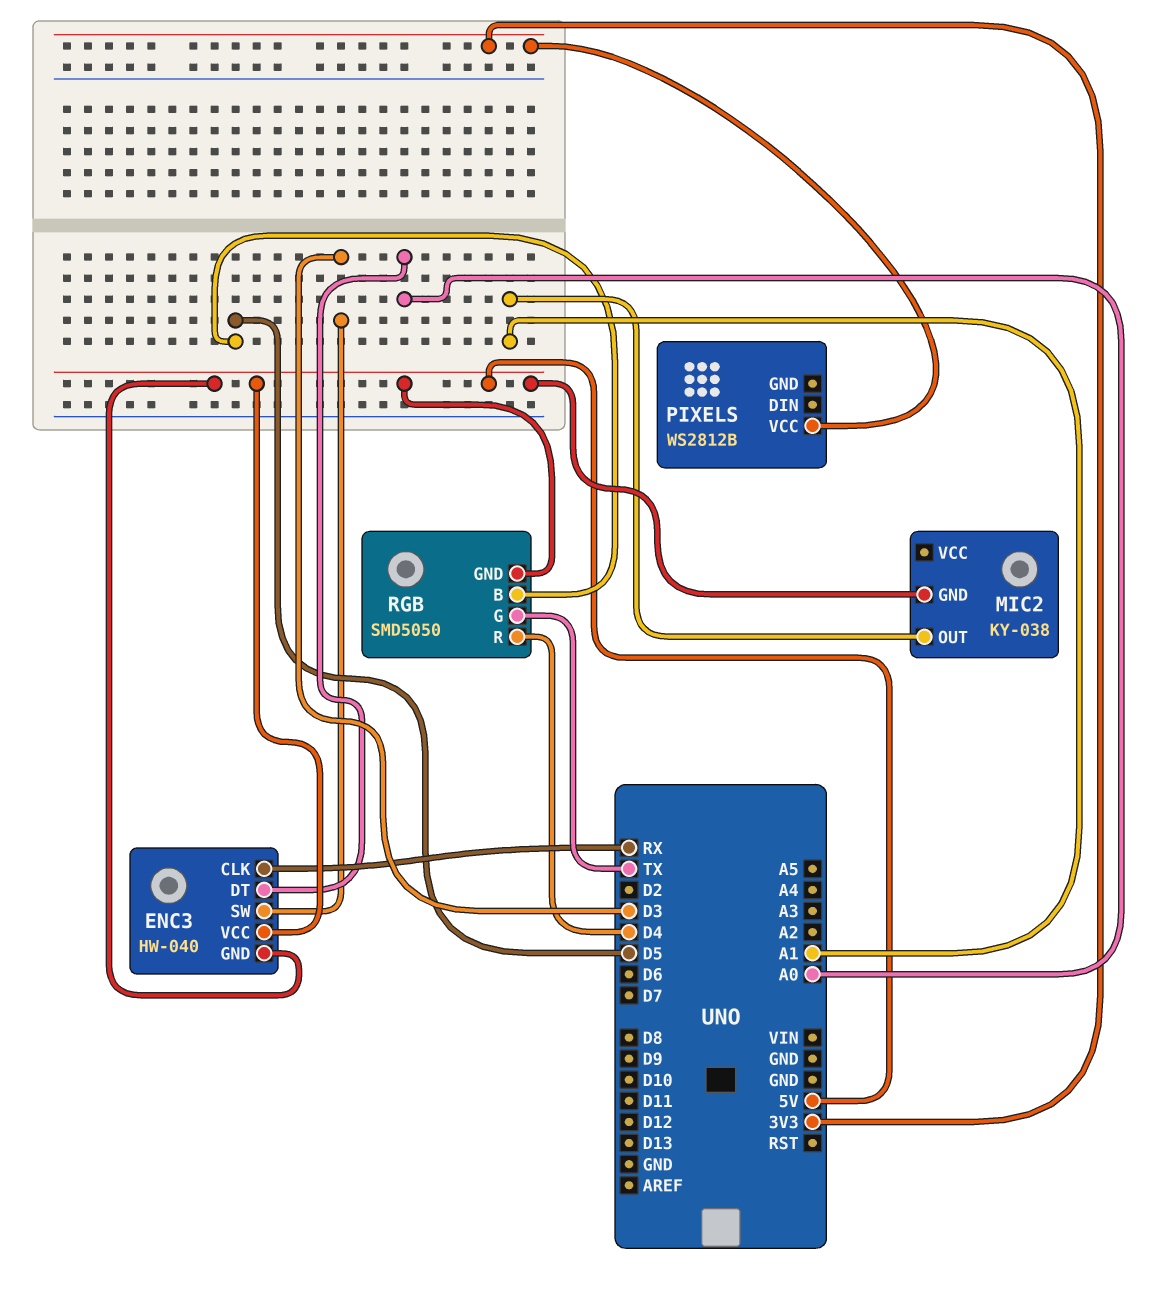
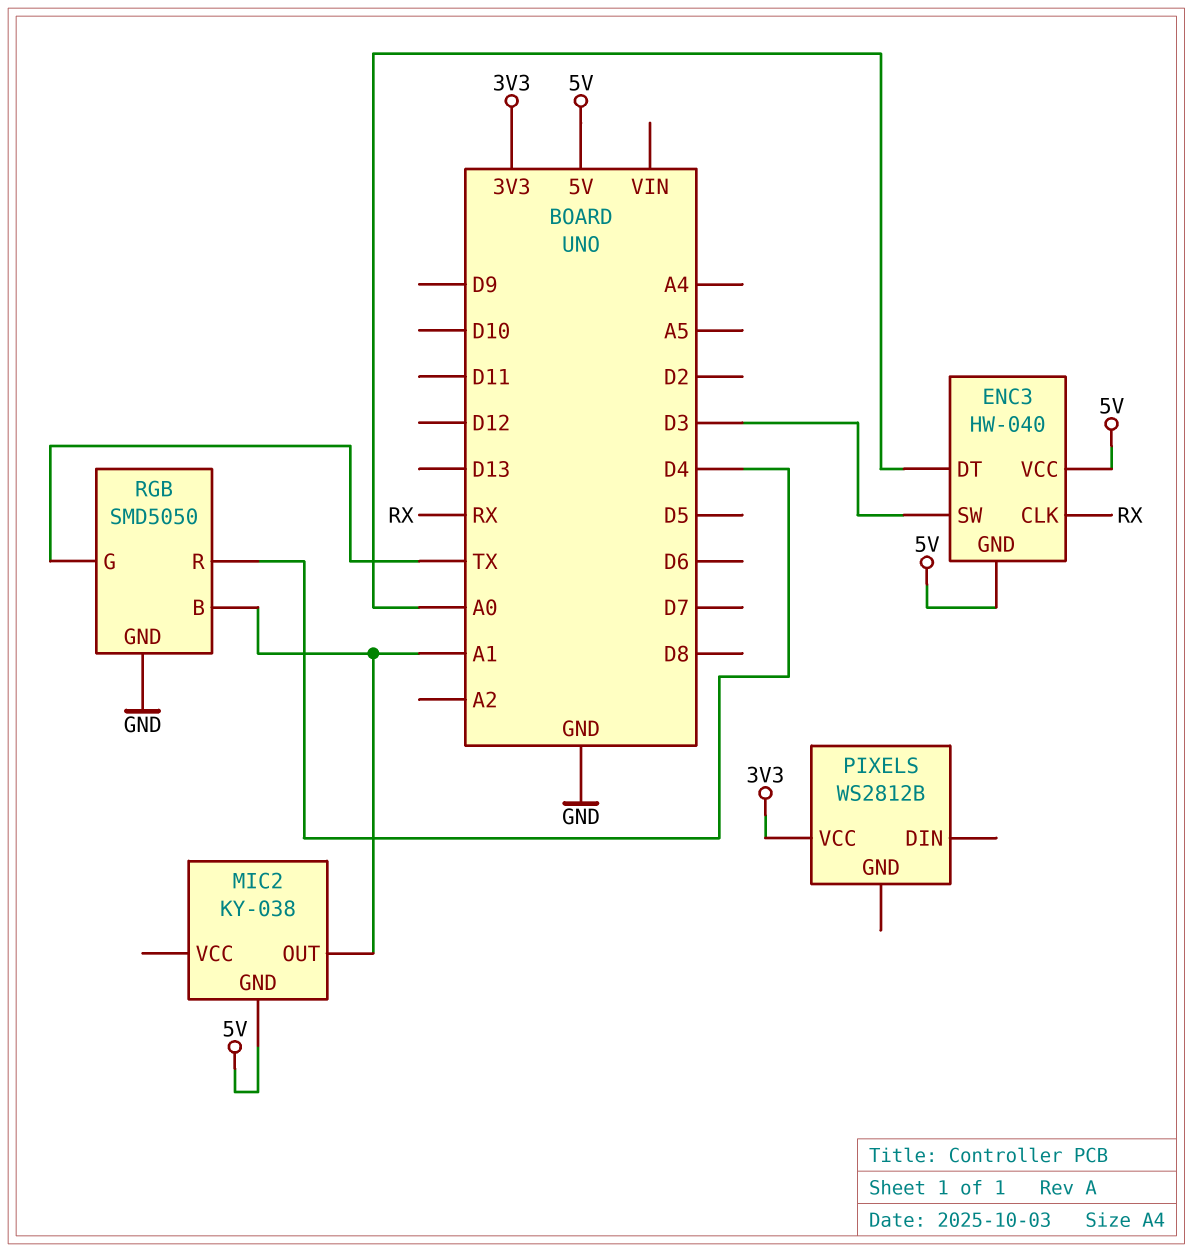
RGB pin B: D5 -> A1
RGB pin GND: 5V -> GND

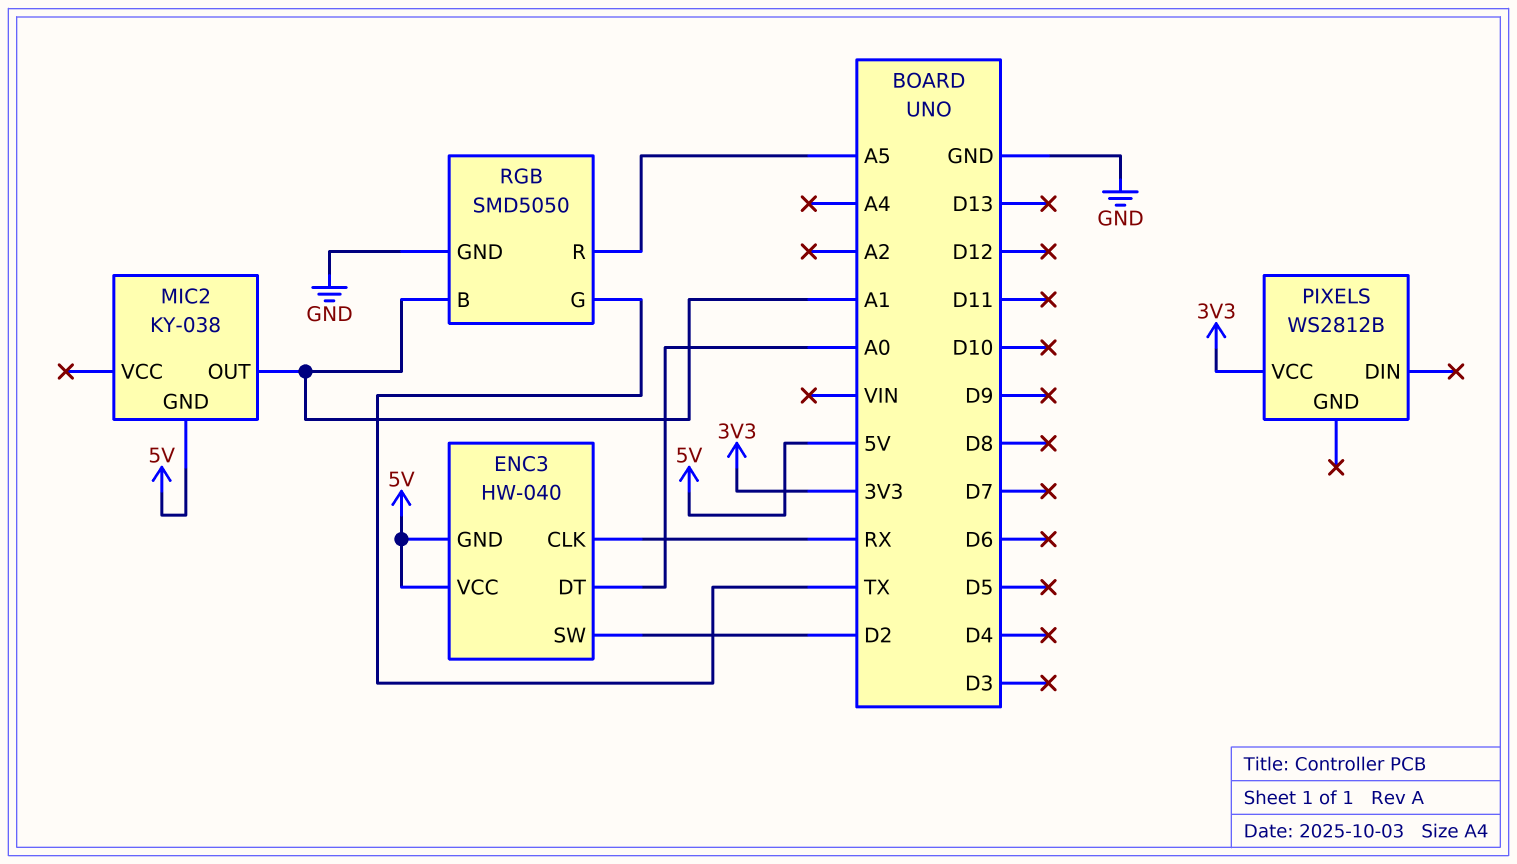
ENC3 pin SW: D3 -> D2
RGB pin R: D4 -> A5

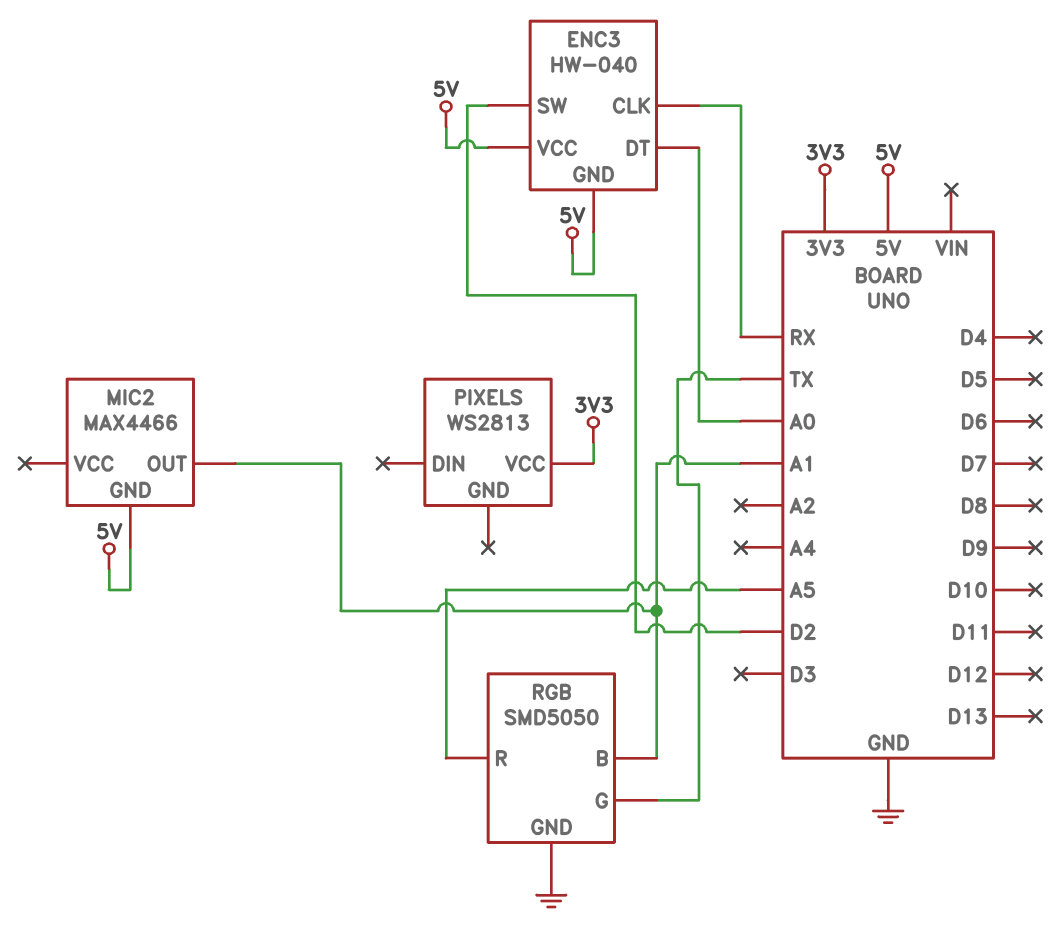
MIC2: KY-038 -> MAX4466
PIXELS: WS2812B -> WS2813

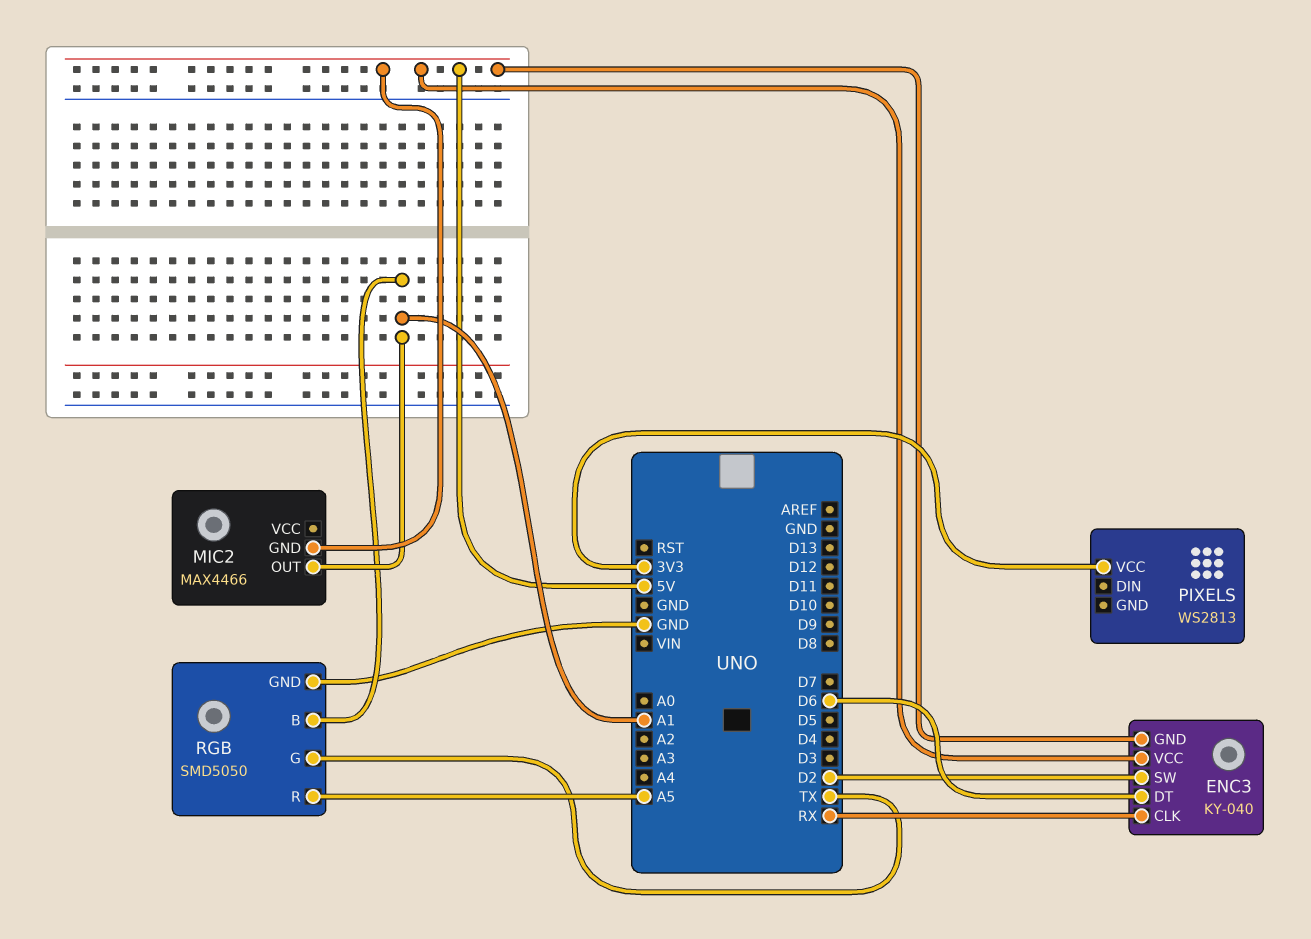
ENC3: HW-040 -> KY-040
ENC3 pin DT: A0 -> D6

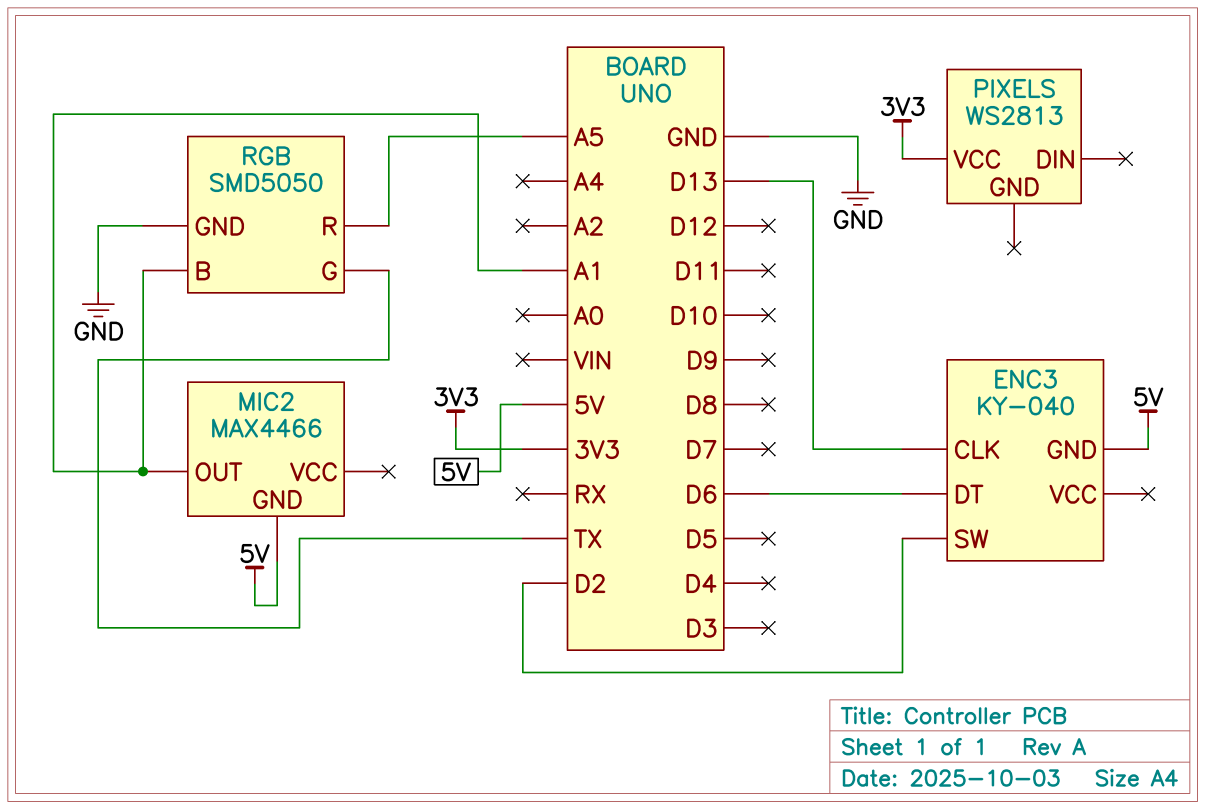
ENC3 pin CLK: RX -> D13
ENC3 pin VCC: 5V -> none

